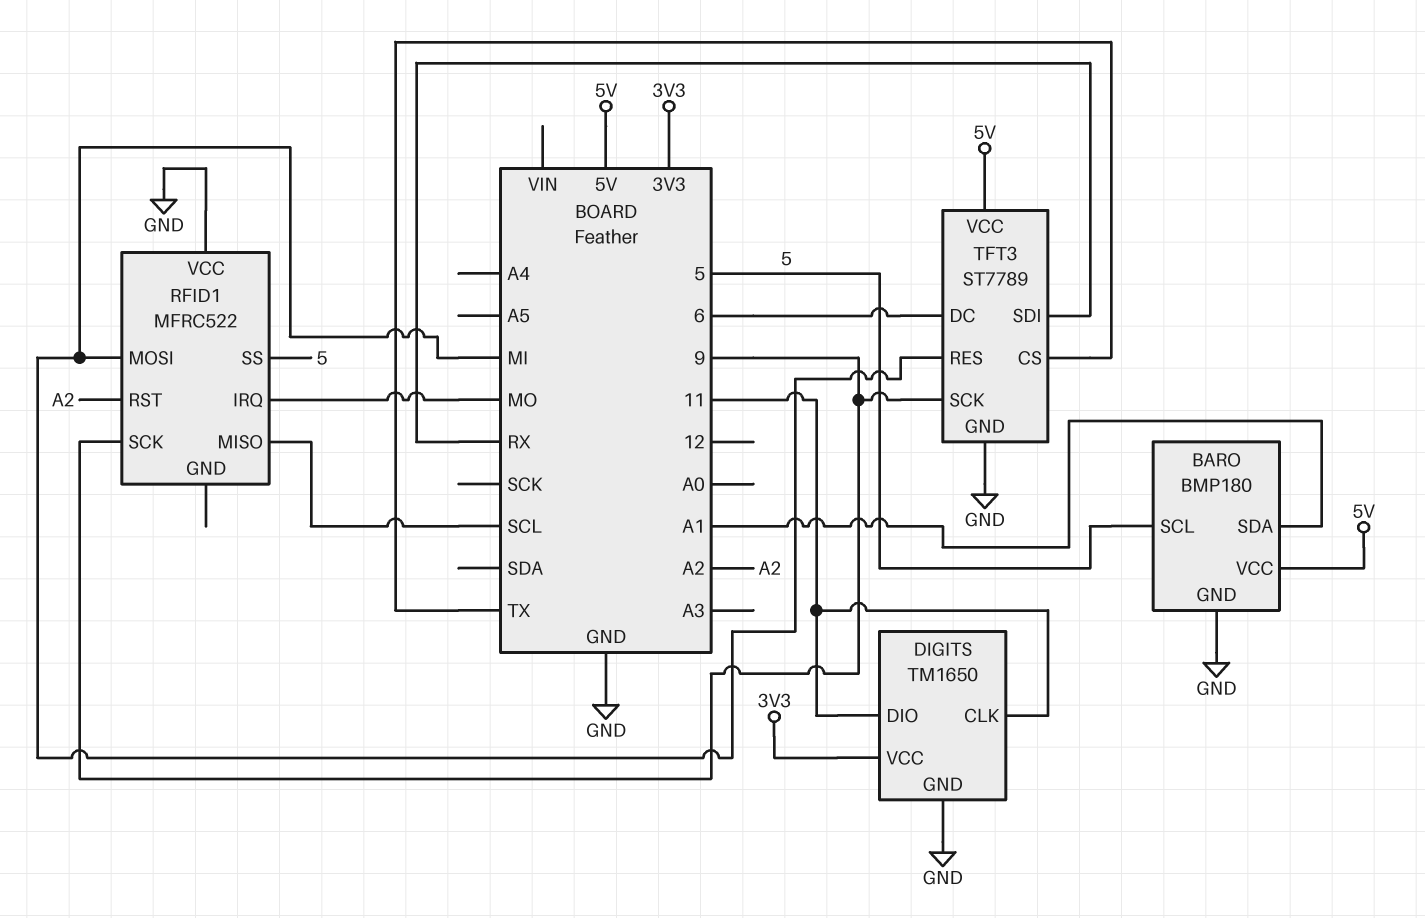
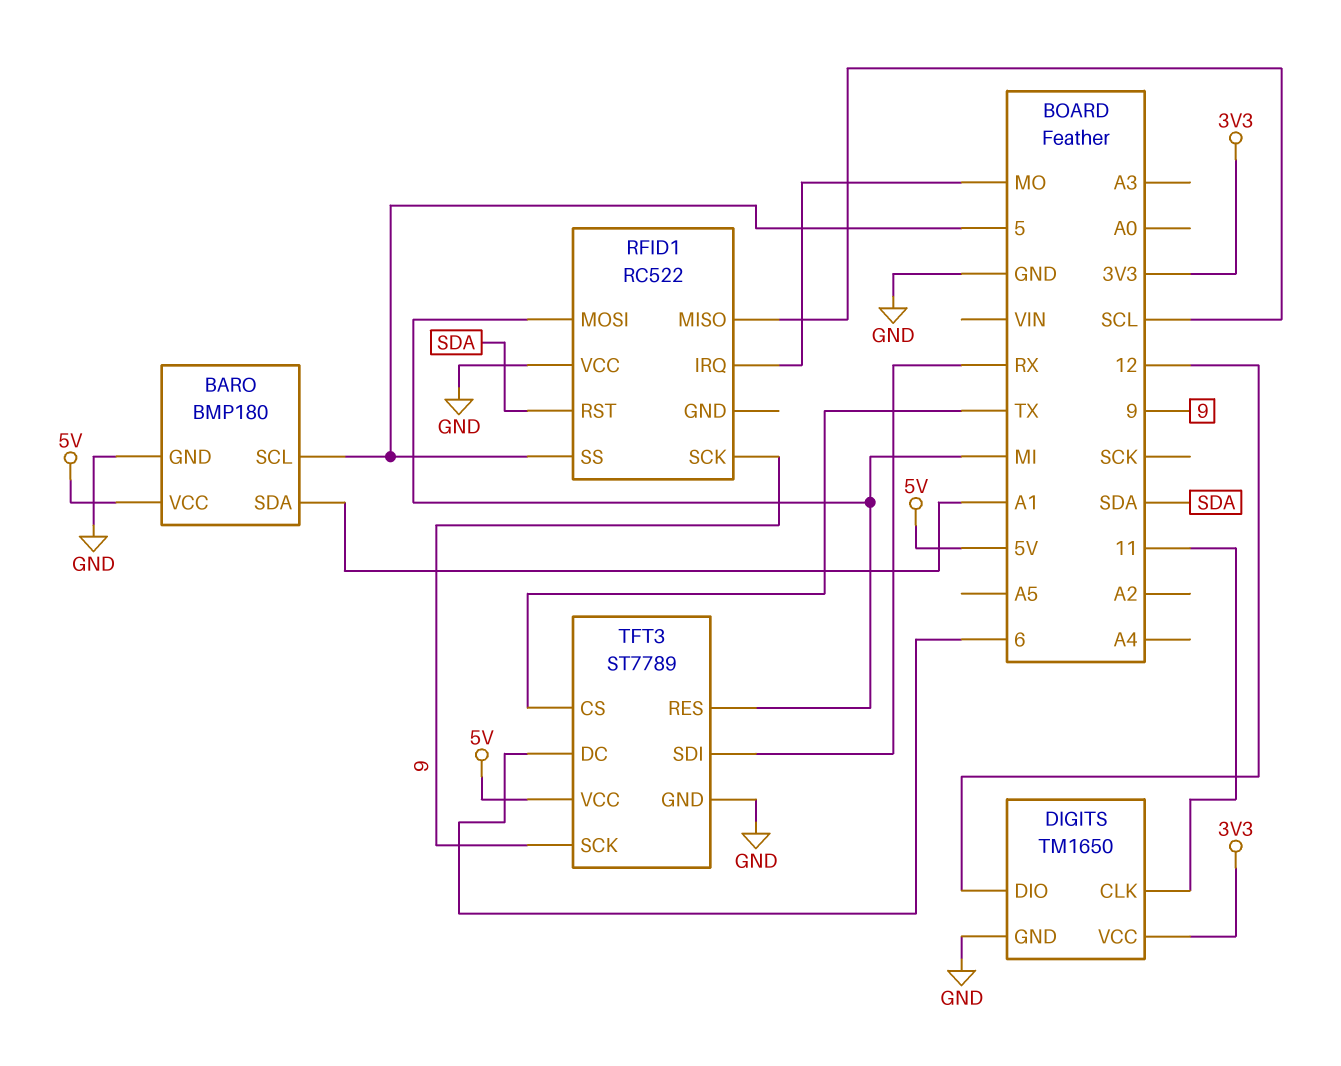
DIGITS pin DIO: 11 -> 12
RFID1: MFRC522 -> RC522
RFID1 pin RST: A2 -> SDA

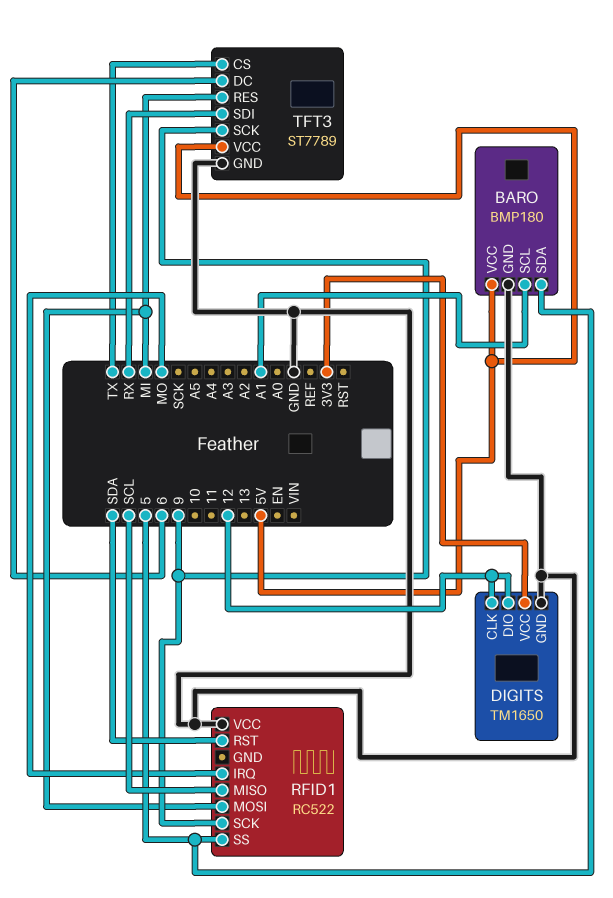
BARO pin SCL: 5 -> A1
BARO pin SDA: A1 -> 5
DIGITS pin CLK: 11 -> 12

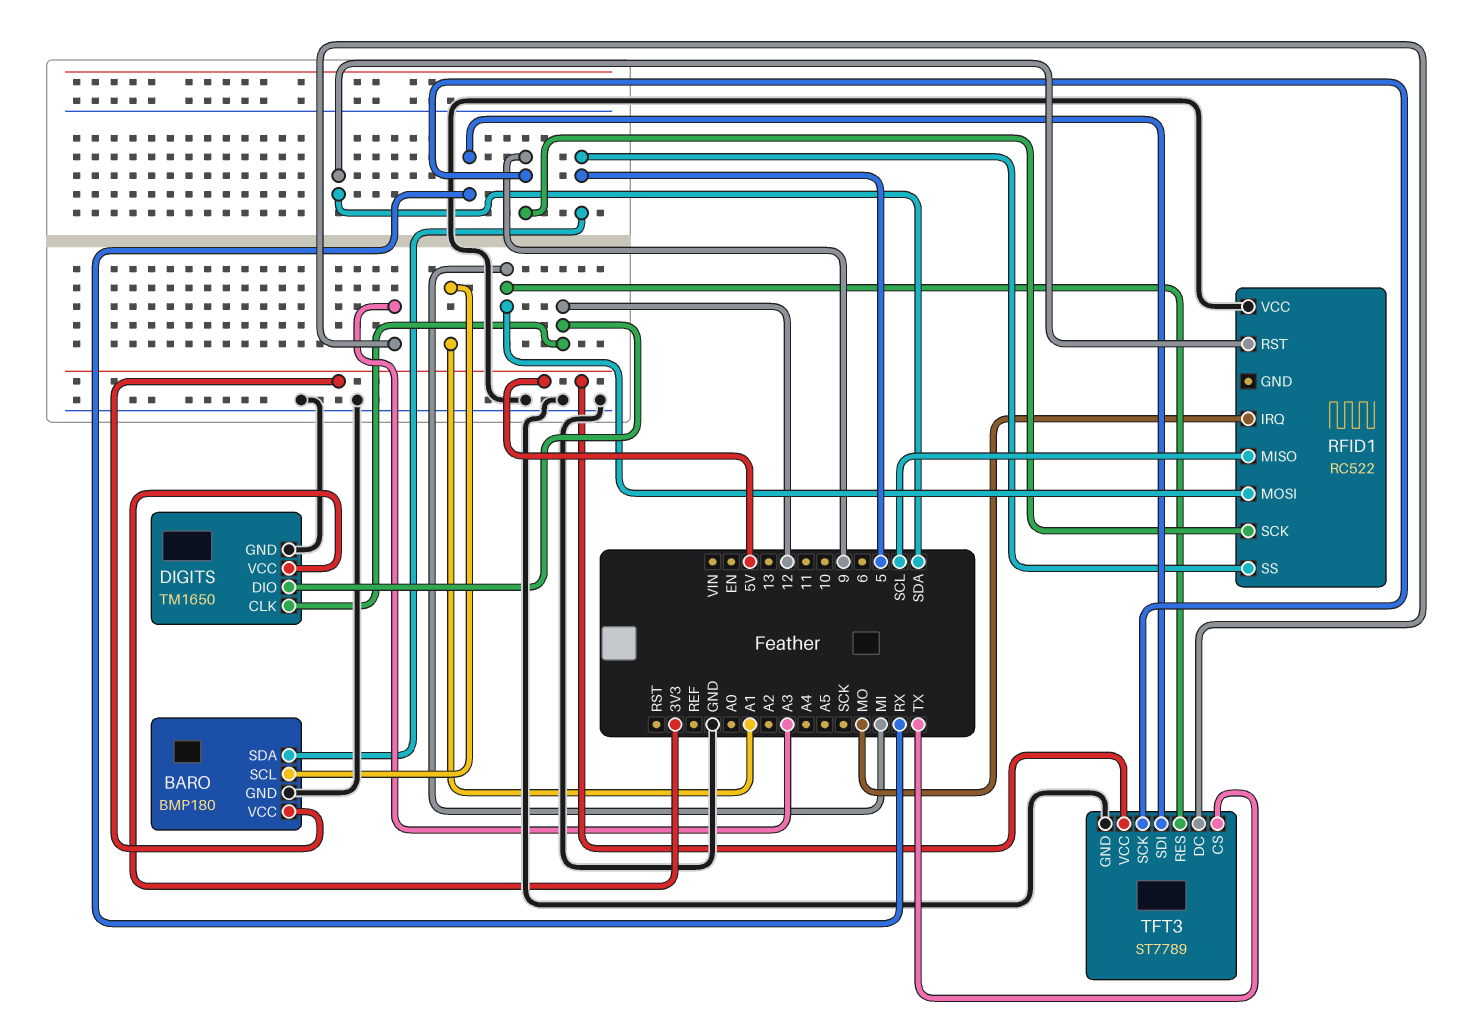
TFT3 pin DC: 6 -> A3

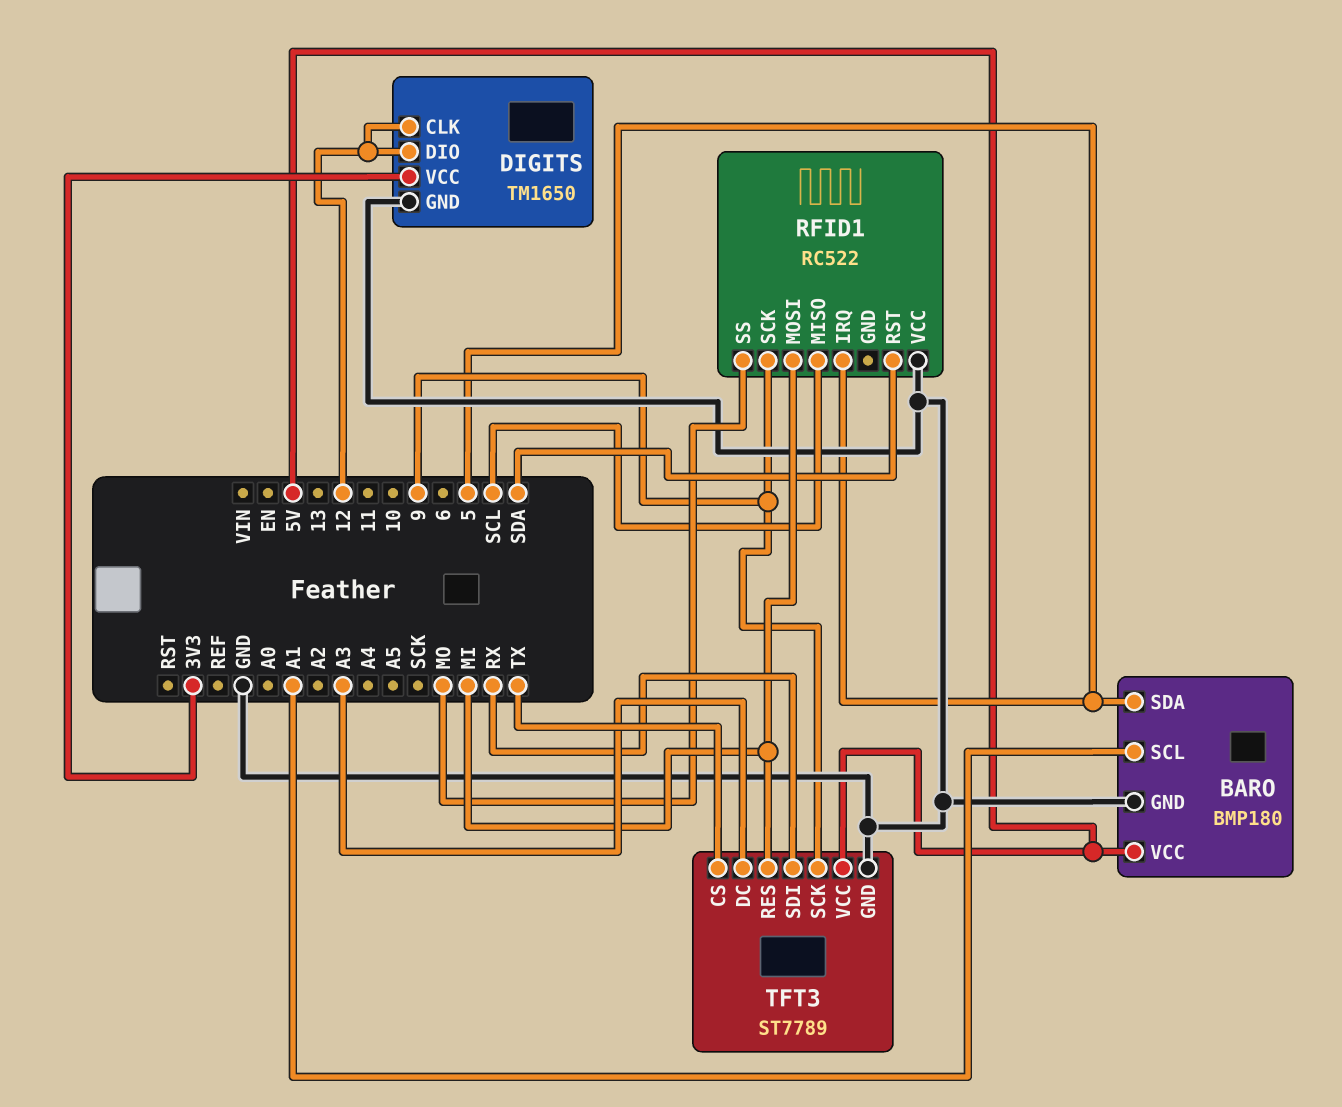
RFID1 pin IRQ: MO -> 5
RFID1 pin SS: 5 -> MO

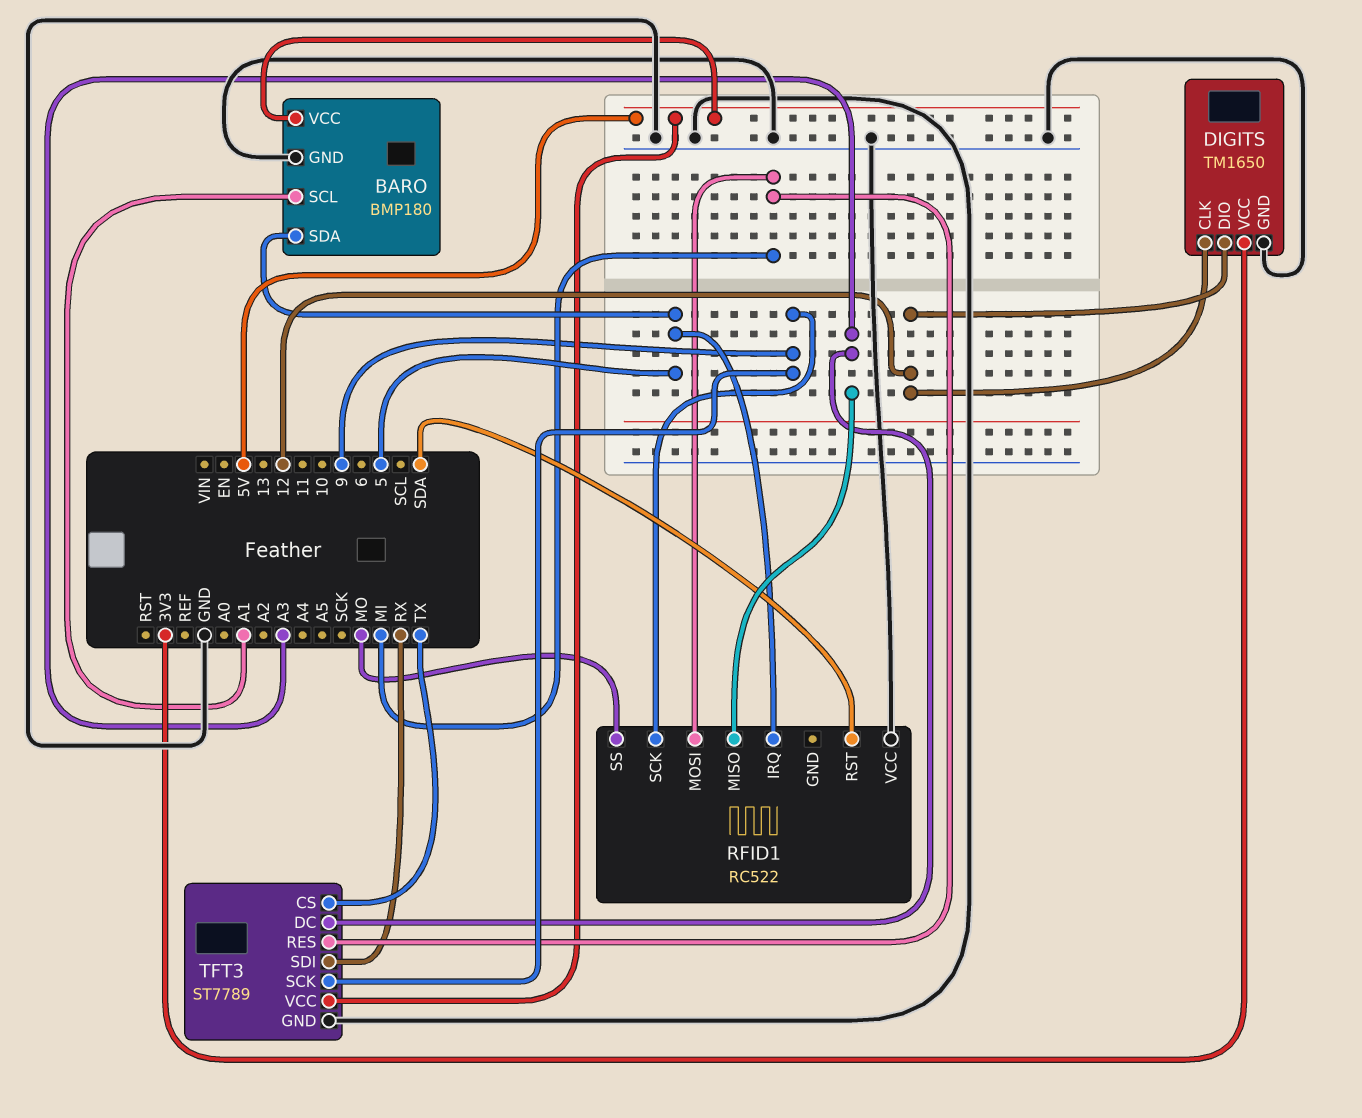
RFID1 pin MISO: SCL -> A3

